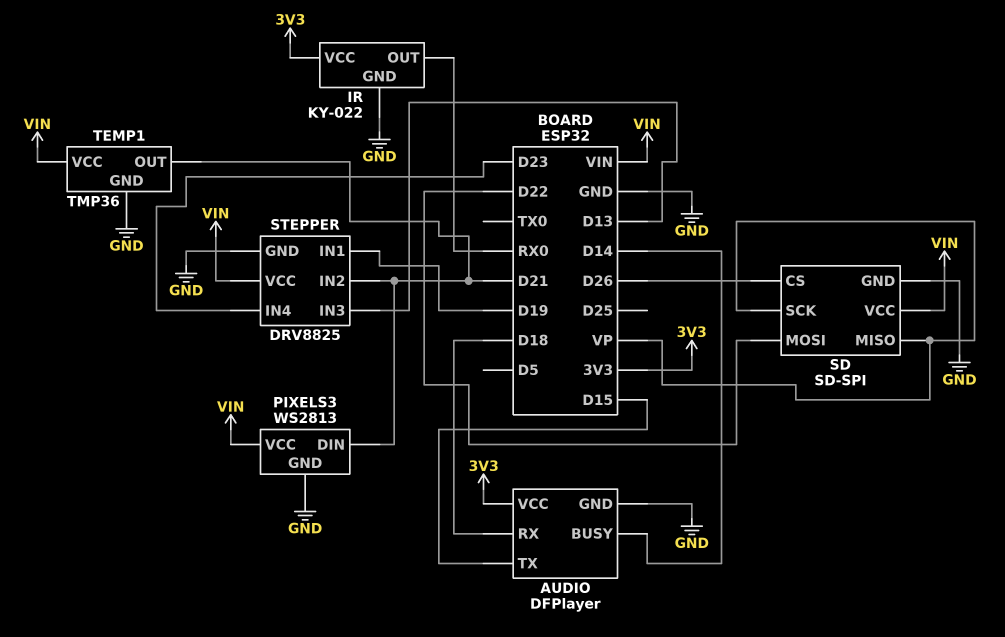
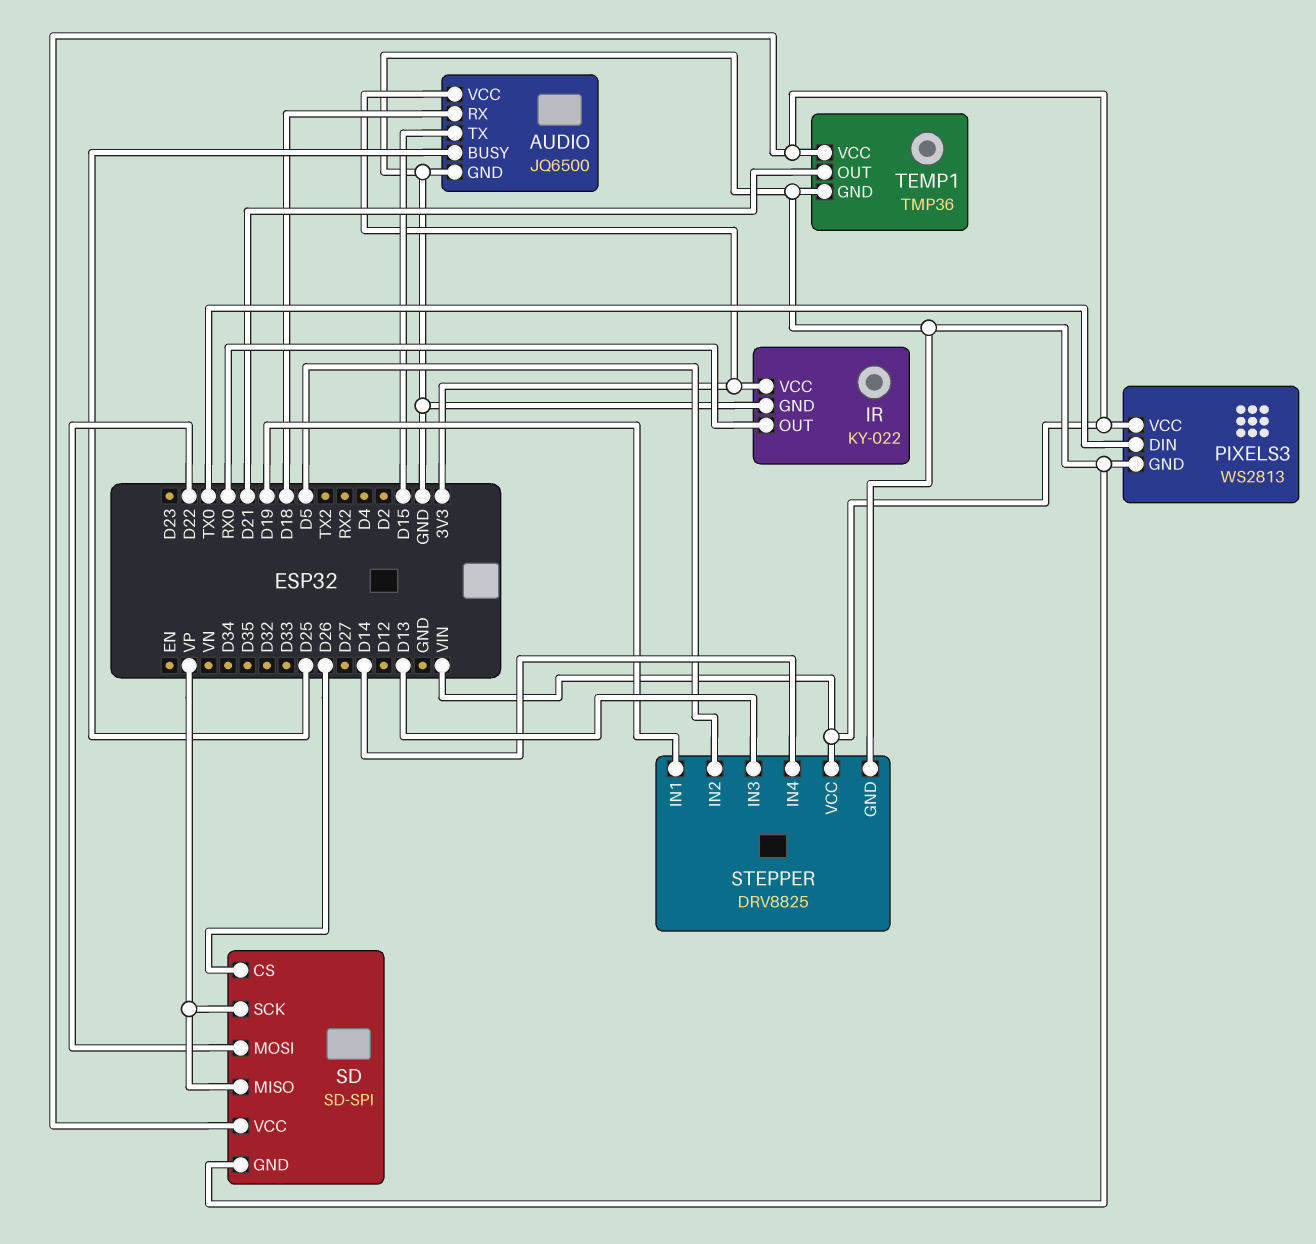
AUDIO: DFPlayer -> JQ6500
AUDIO pin BUSY: D14 -> D25
PIXELS3 pin DIN: D21 -> TX0
STEPPER pin IN2: D21 -> D5
STEPPER pin IN4: D23 -> D14

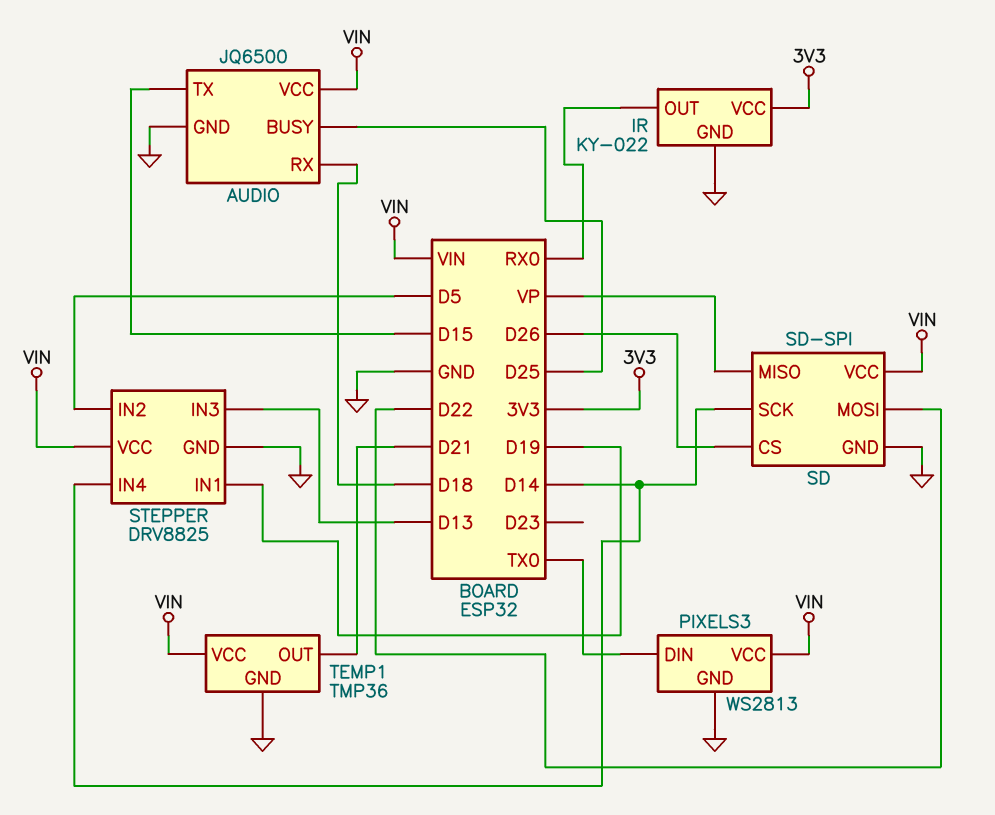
AUDIO pin VCC: 3V3 -> VIN
SD pin SCK: VP -> D14

